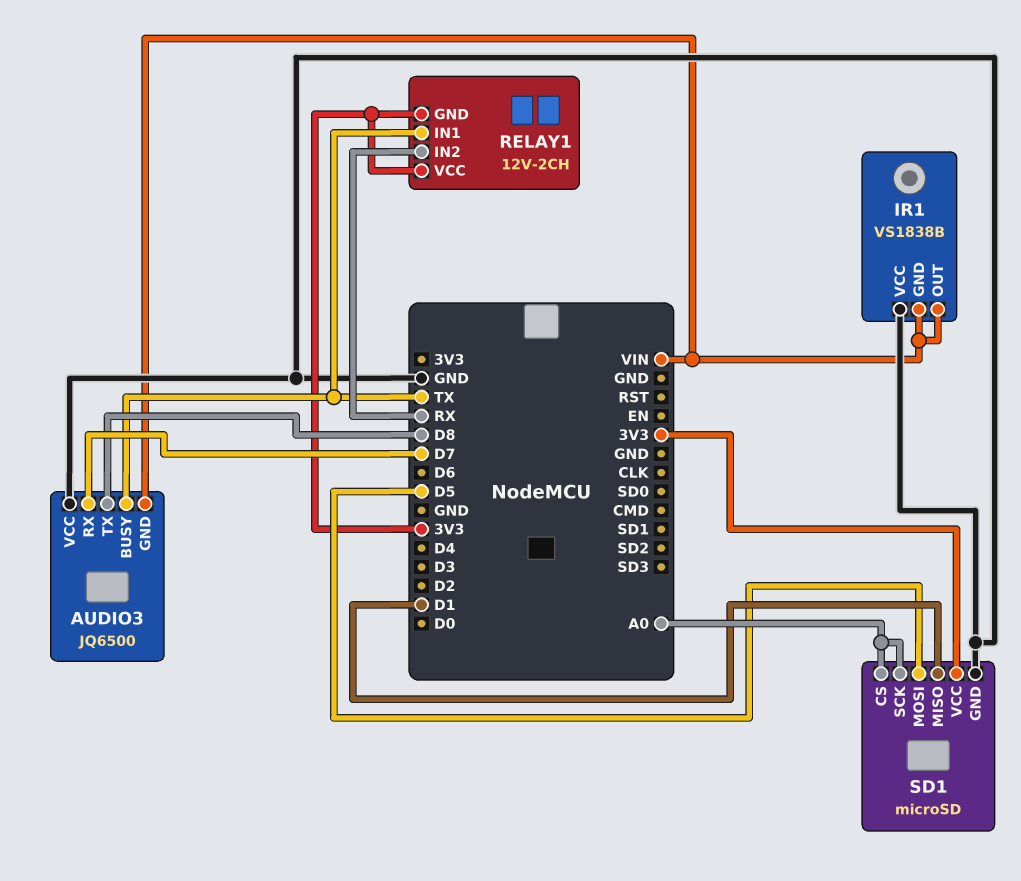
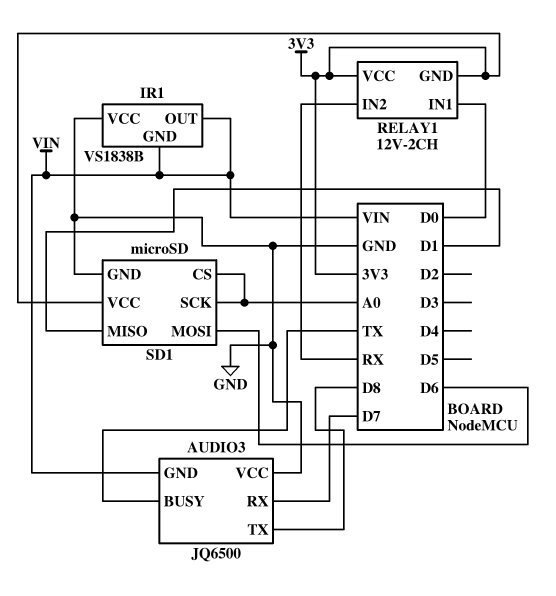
RELAY1 pin IN1: TX -> D0
SD1 pin MOSI: D5 -> D6

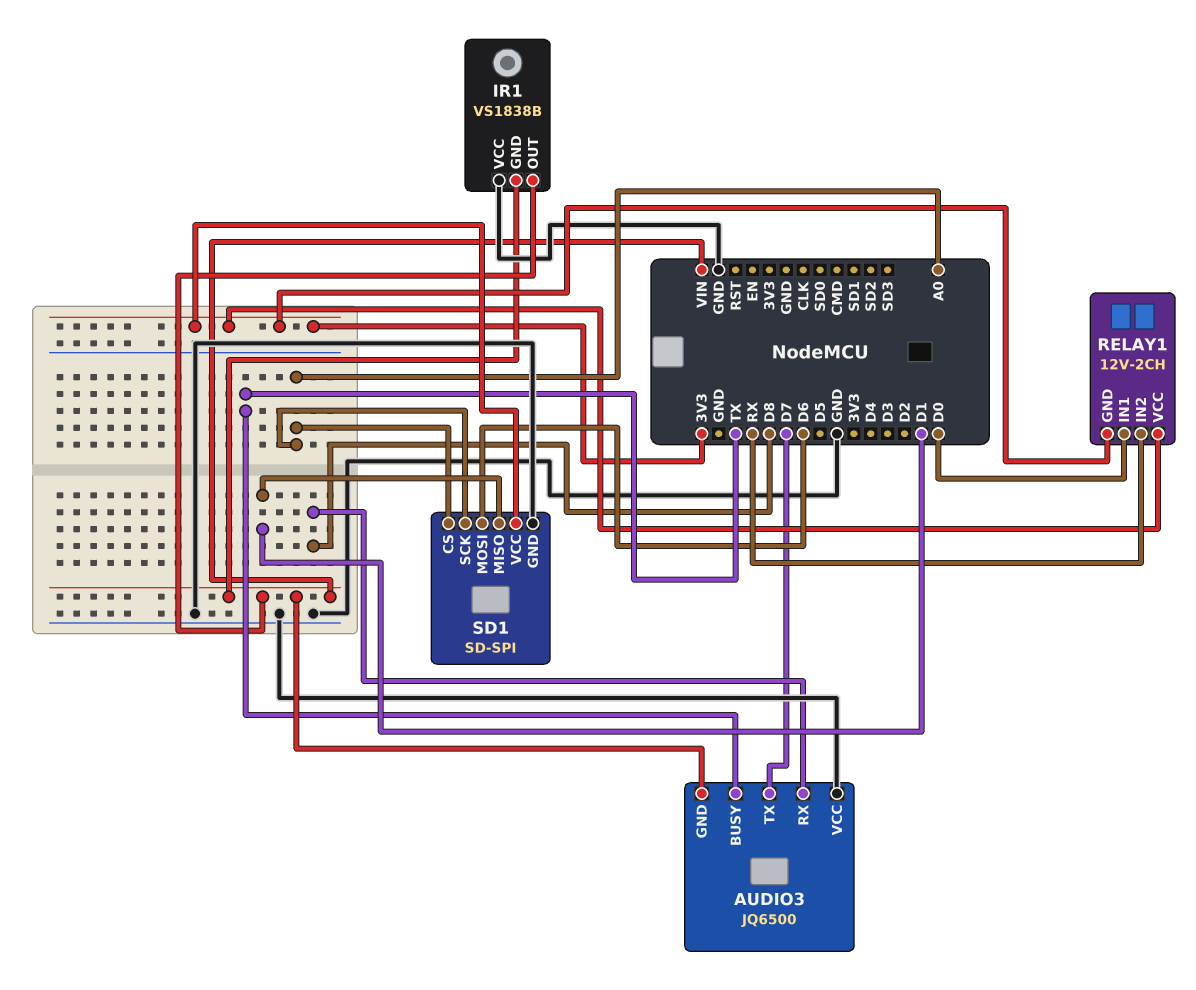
AUDIO3 pin RX: D7 -> D8
AUDIO3 pin TX: D8 -> D7
SD1: microSD -> SD-SPI

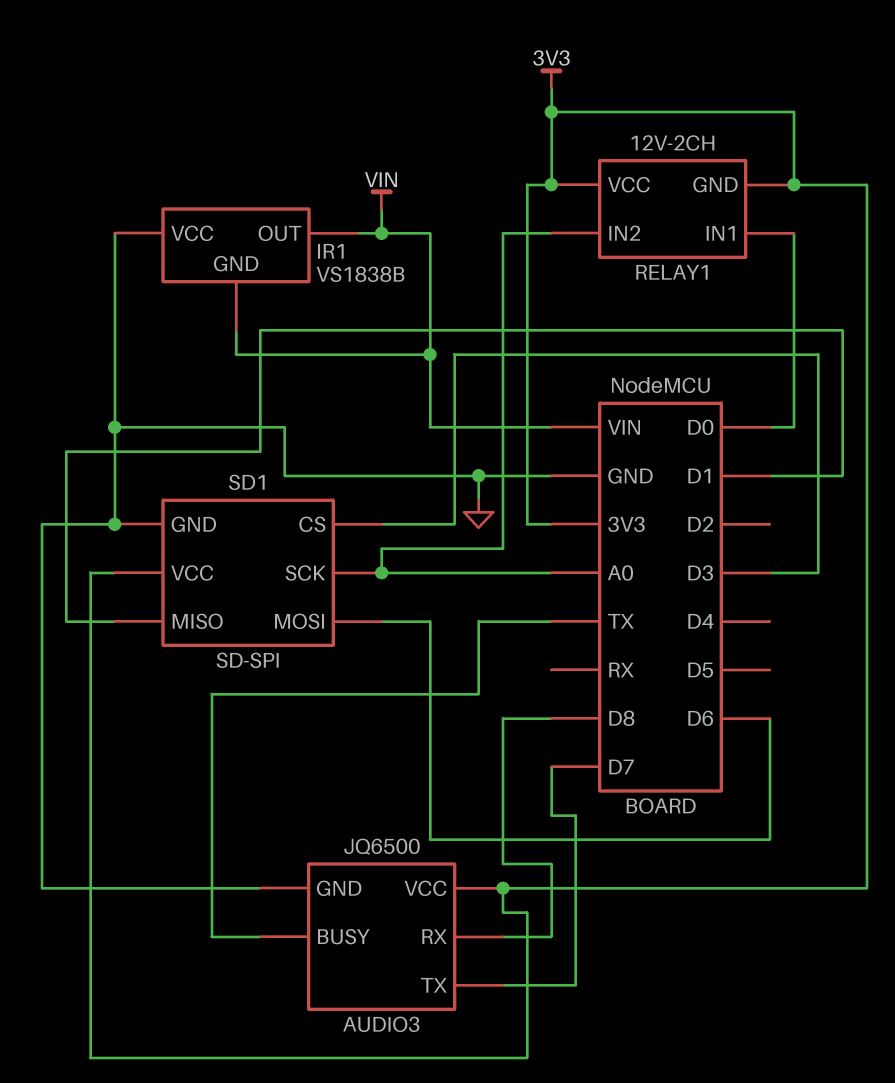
AUDIO3 pin GND: VIN -> GND
AUDIO3 pin VCC: GND -> 3V3
RELAY1 pin IN2: RX -> A0
SD1 pin CS: A0 -> D3

